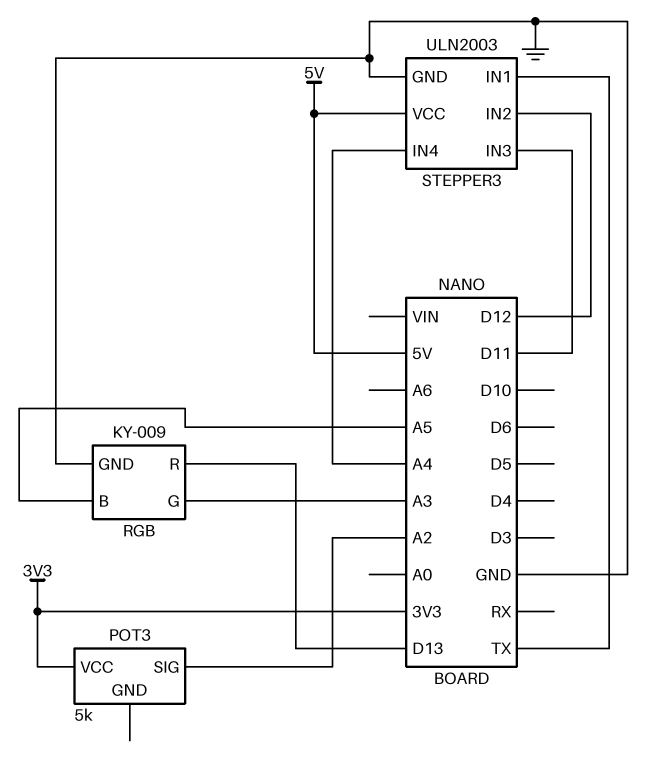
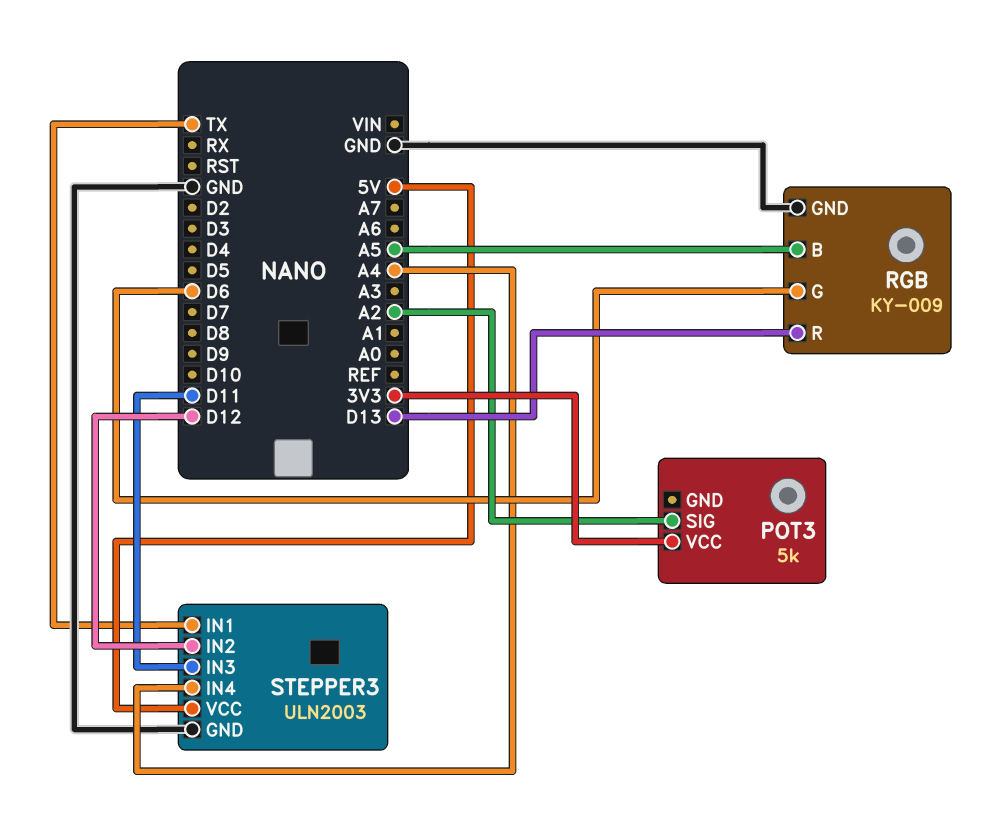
RGB pin G: A3 -> D6

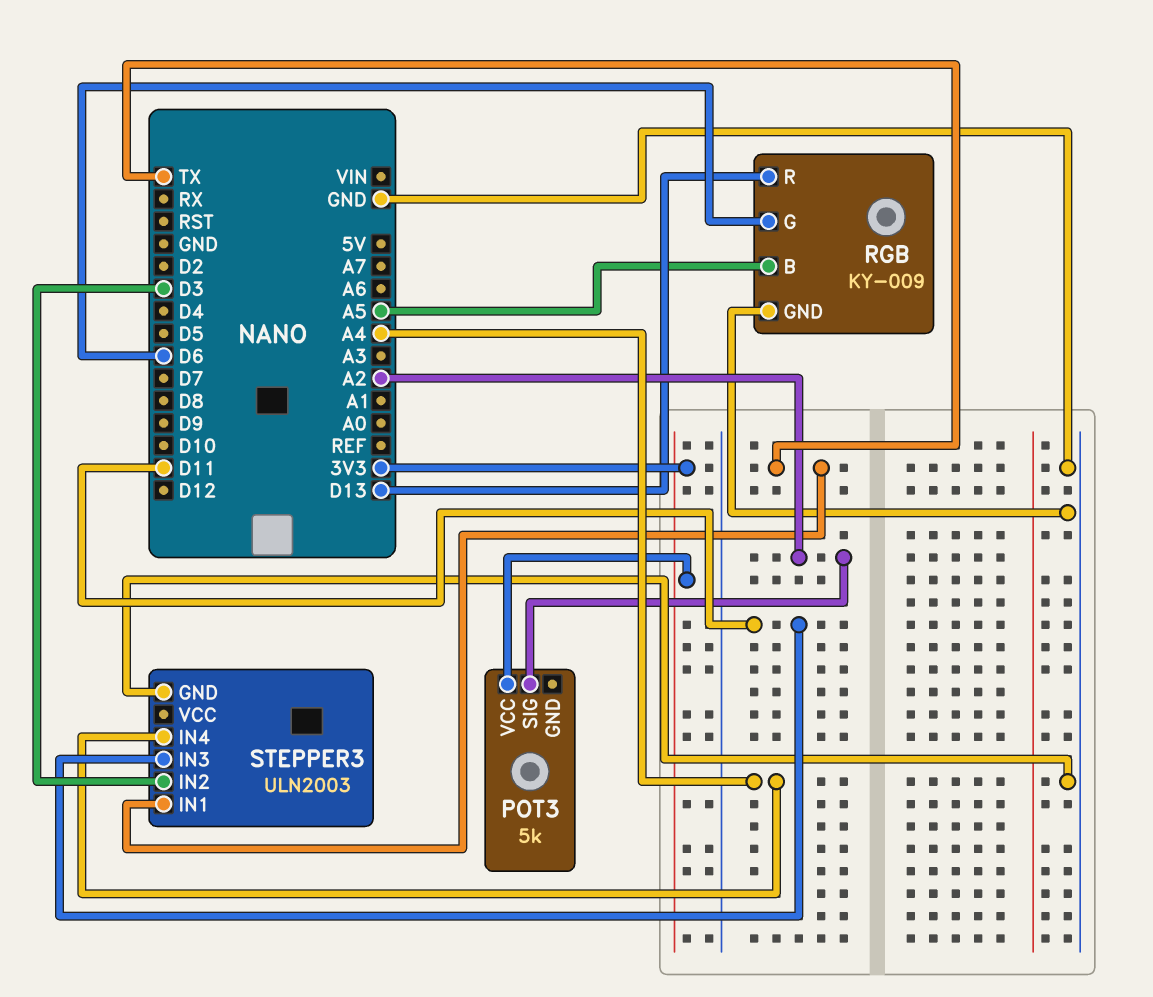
STEPPER3 pin IN2: D12 -> D3
STEPPER3 pin VCC: 5V -> none

